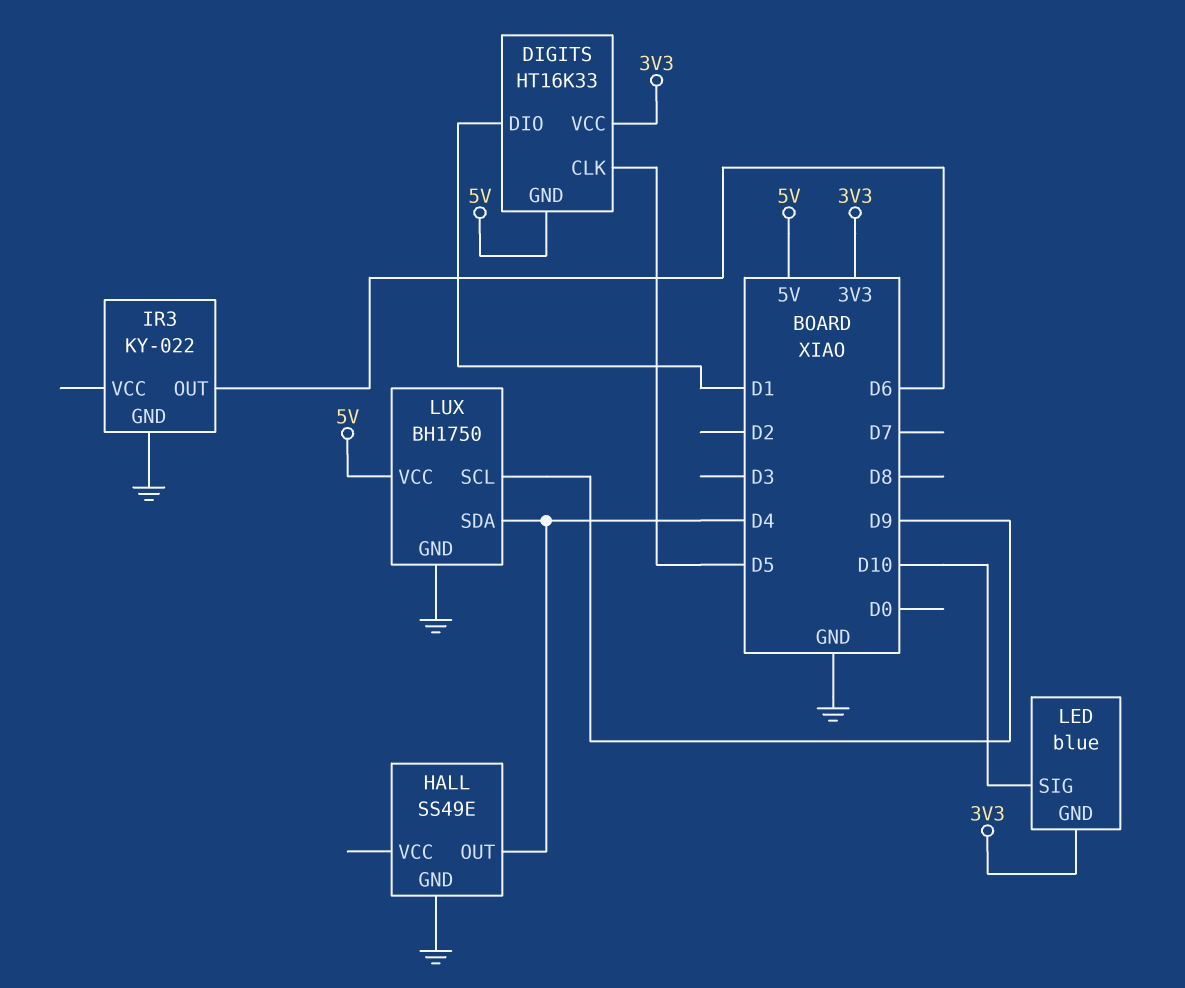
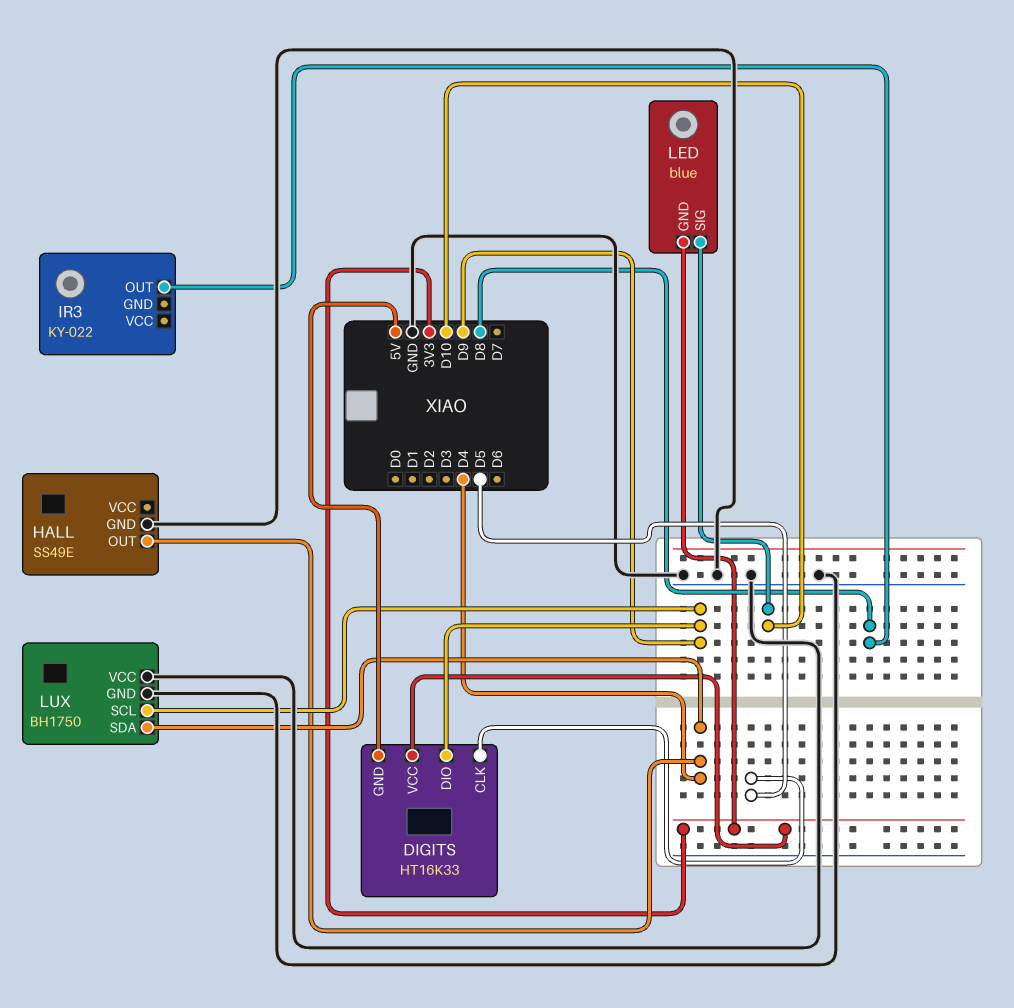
DIGITS pin DIO: D1 -> D9
IR3 pin GND: GND -> none
IR3 pin OUT: D6 -> D8
LUX pin VCC: 5V -> GND

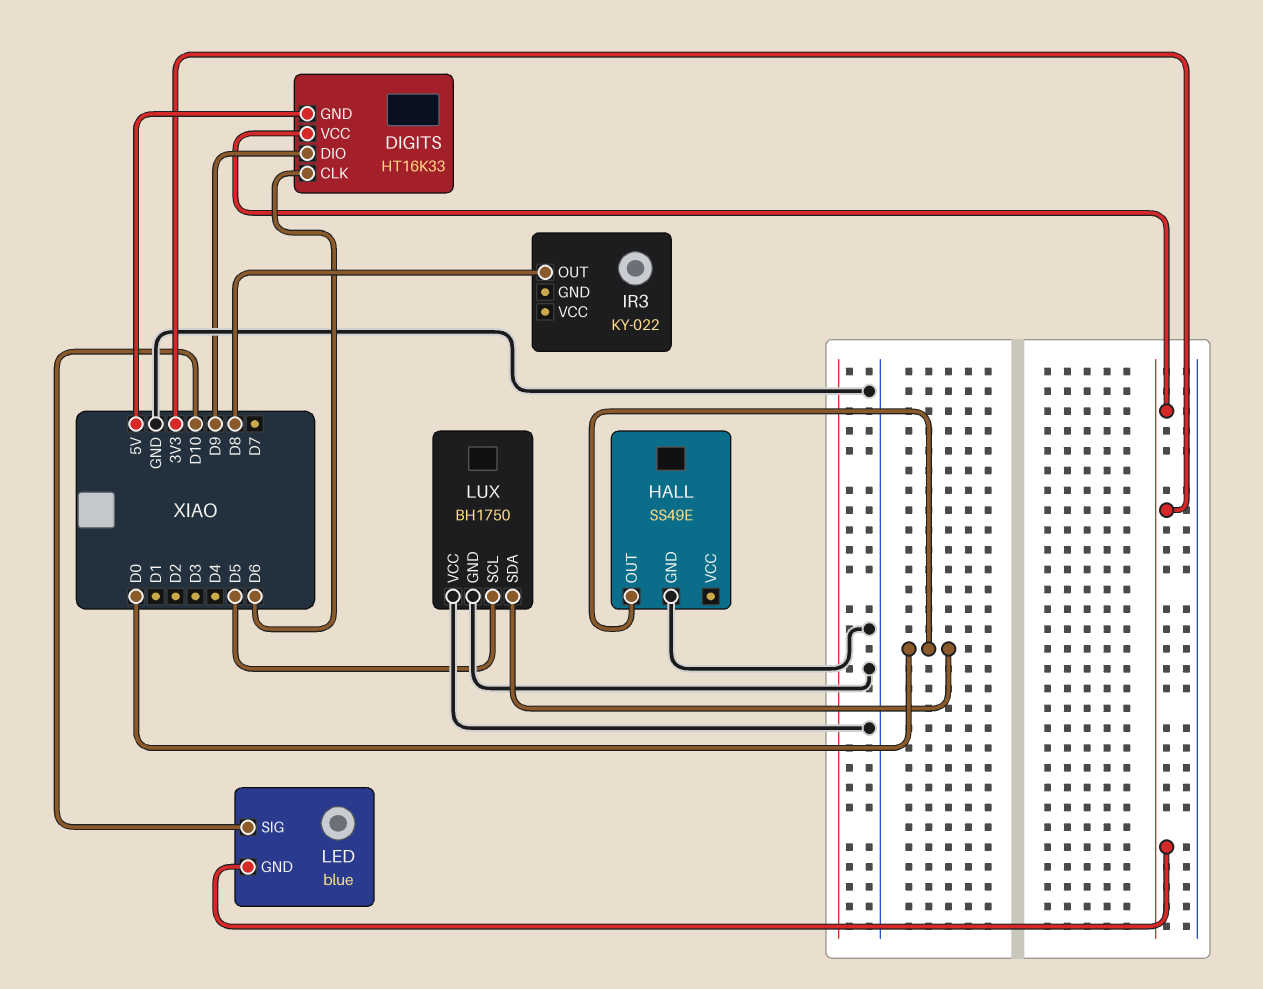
DIGITS pin CLK: D5 -> D6
HALL pin OUT: D4 -> D0
LUX pin SCL: D9 -> D5
LUX pin SDA: D4 -> D0

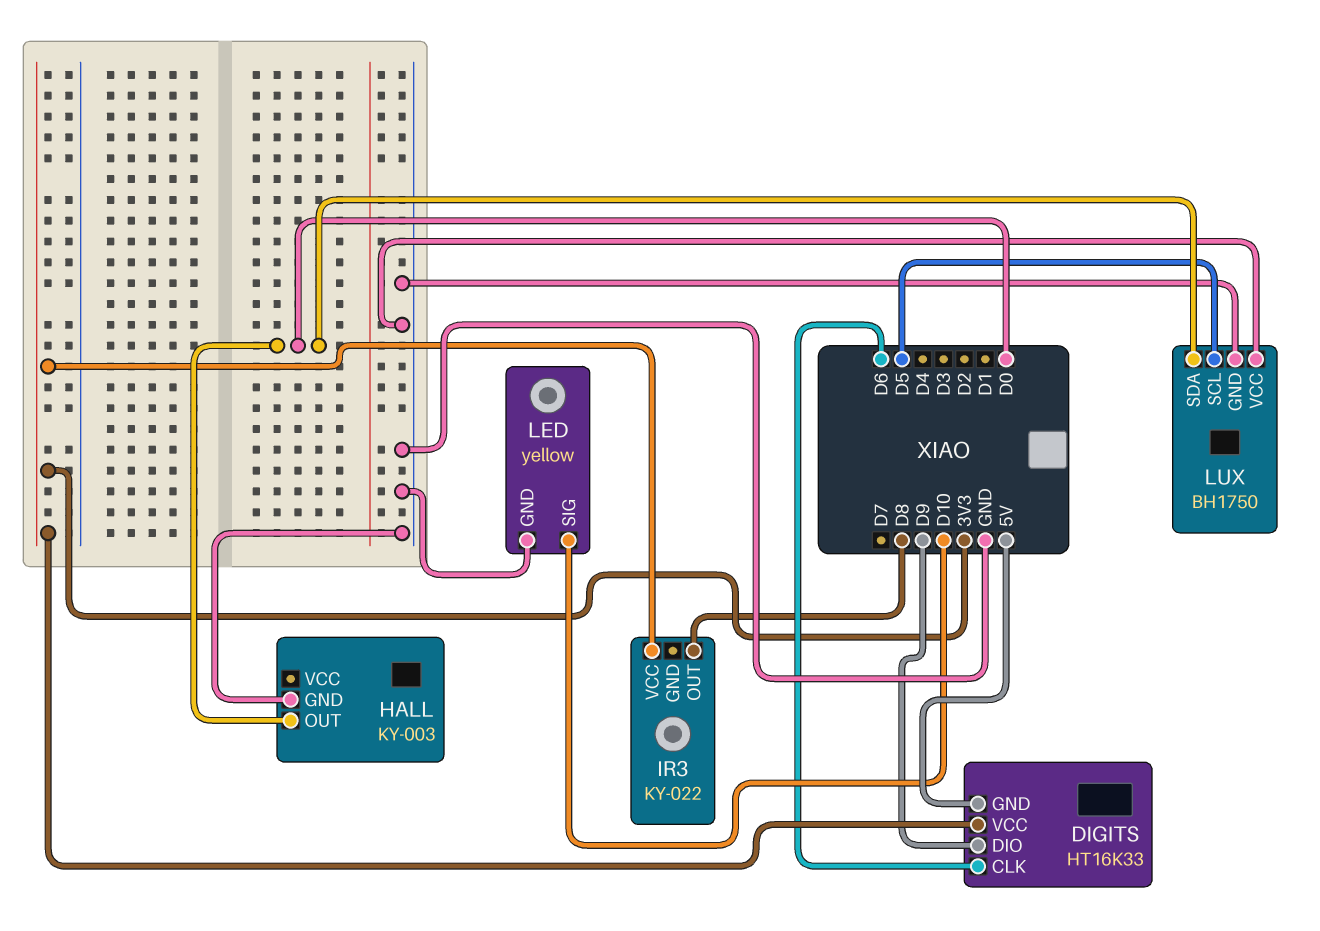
HALL: SS49E -> KY-003
IR3 pin VCC: none -> 3V3
LED: blue -> yellow
LED pin GND: 3V3 -> GND

